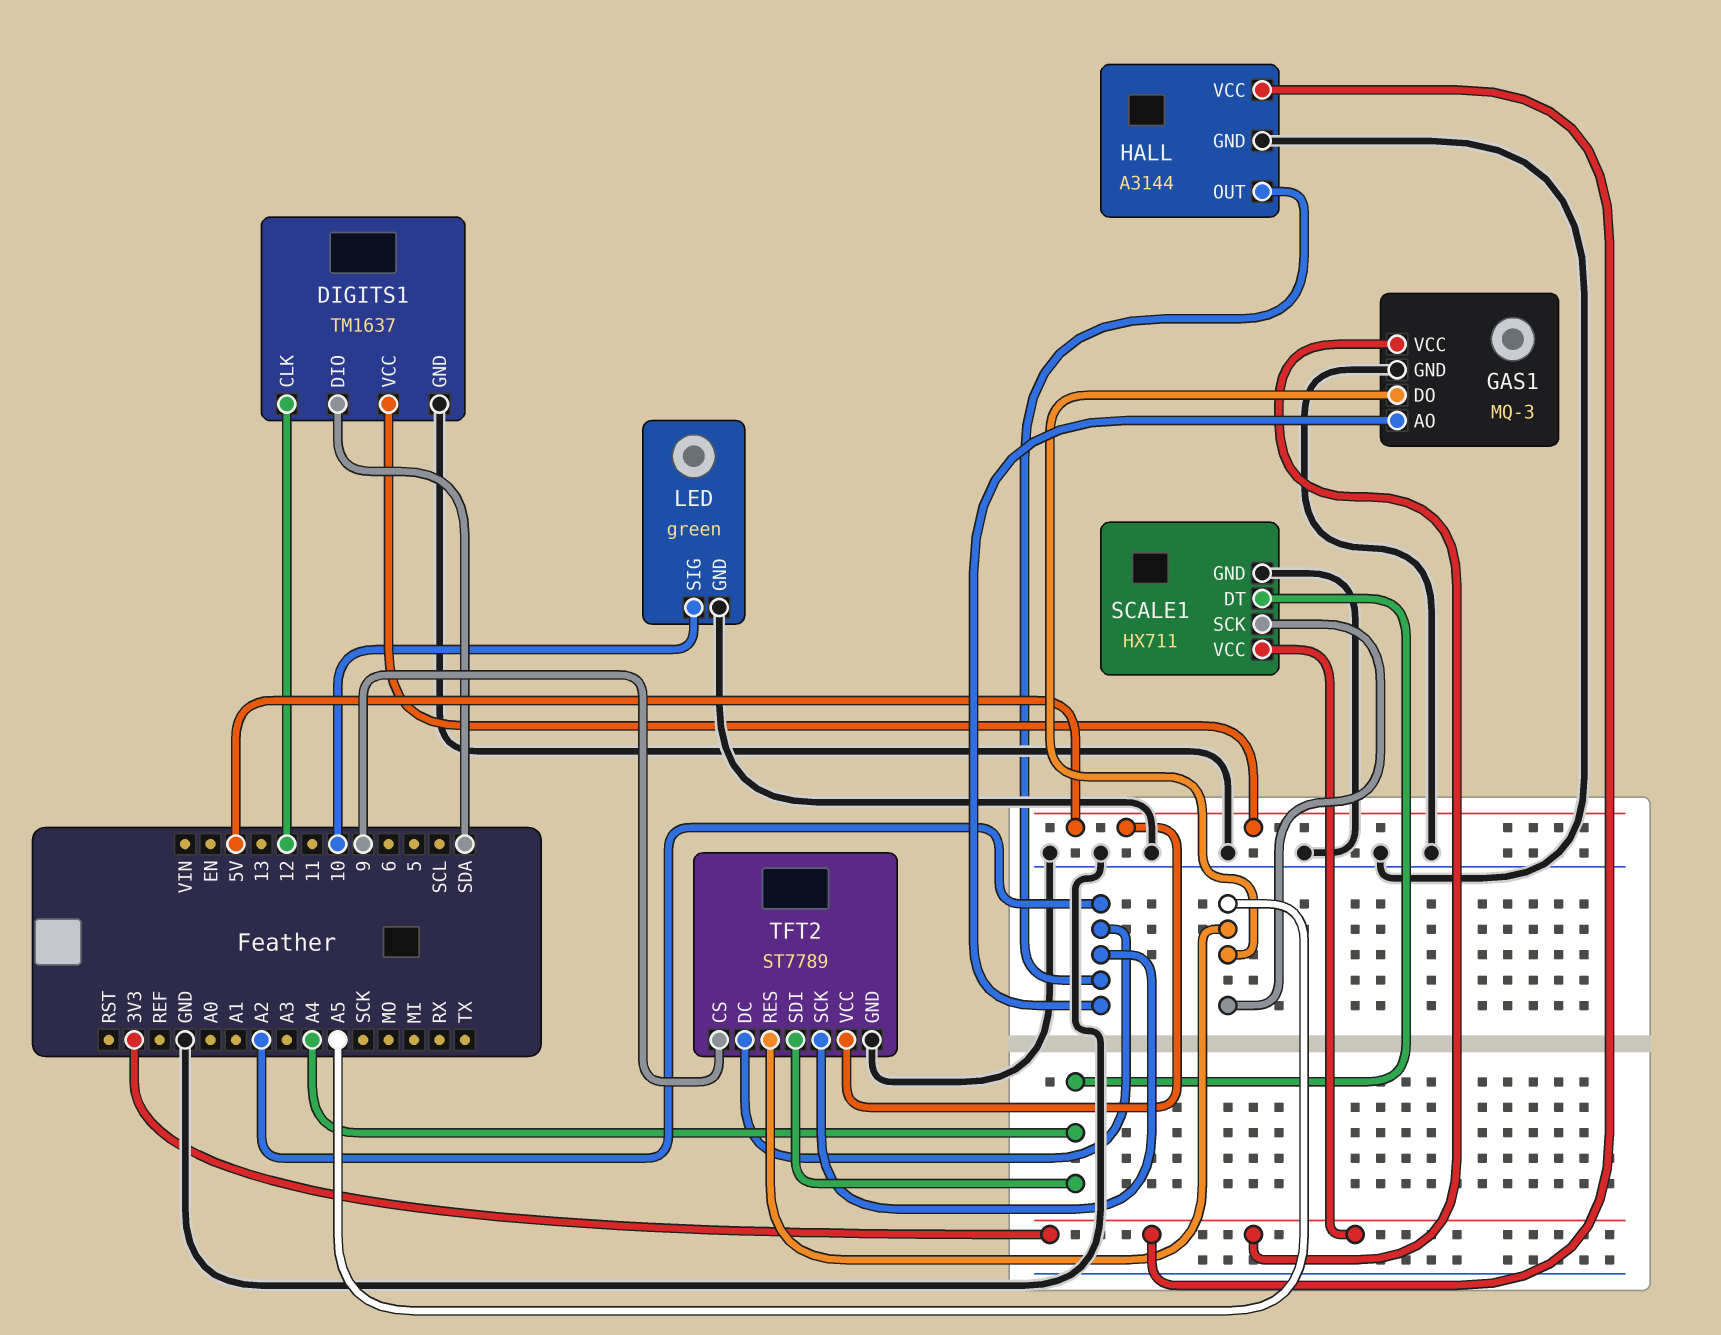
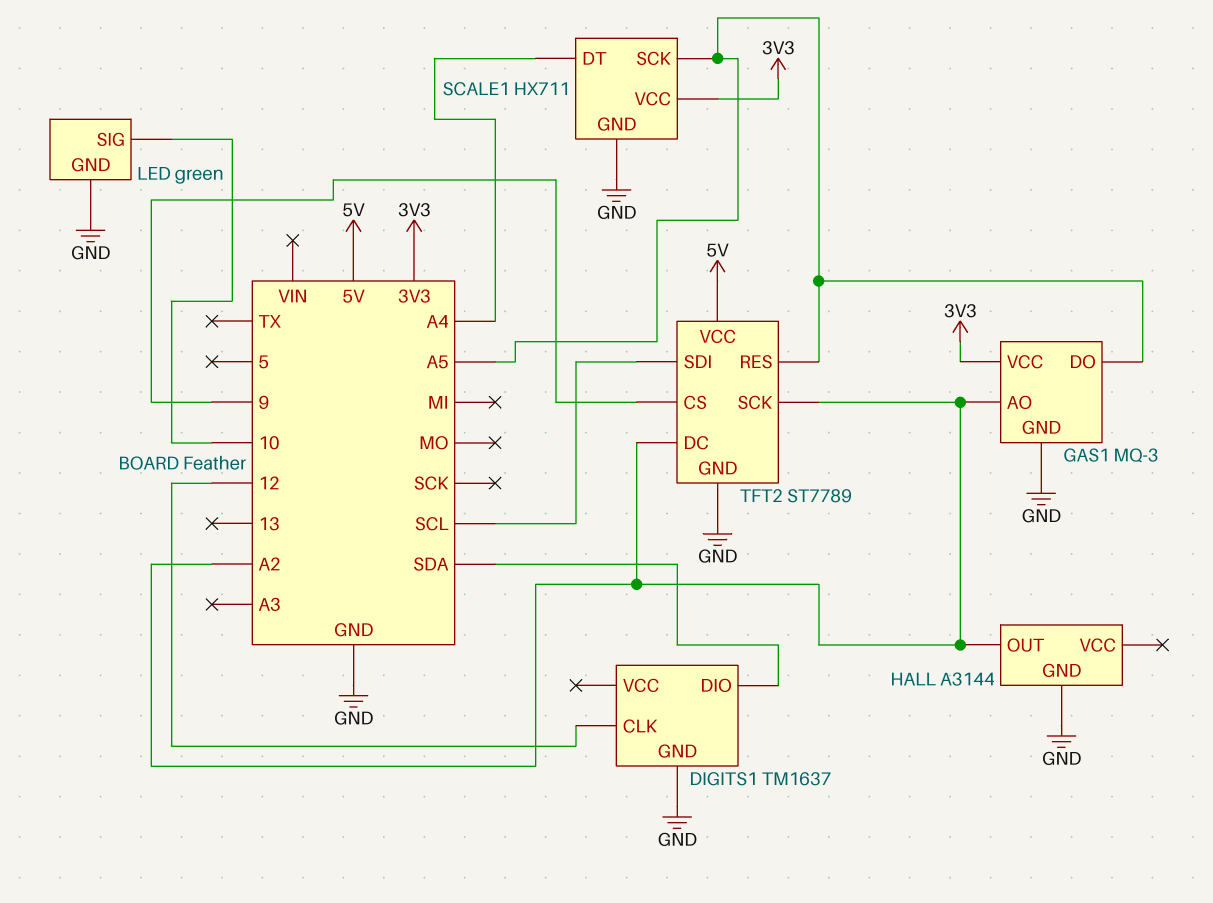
DIGITS1 pin VCC: 5V -> none
HALL pin VCC: 3V3 -> none
TFT2 pin SDI: A4 -> SCL

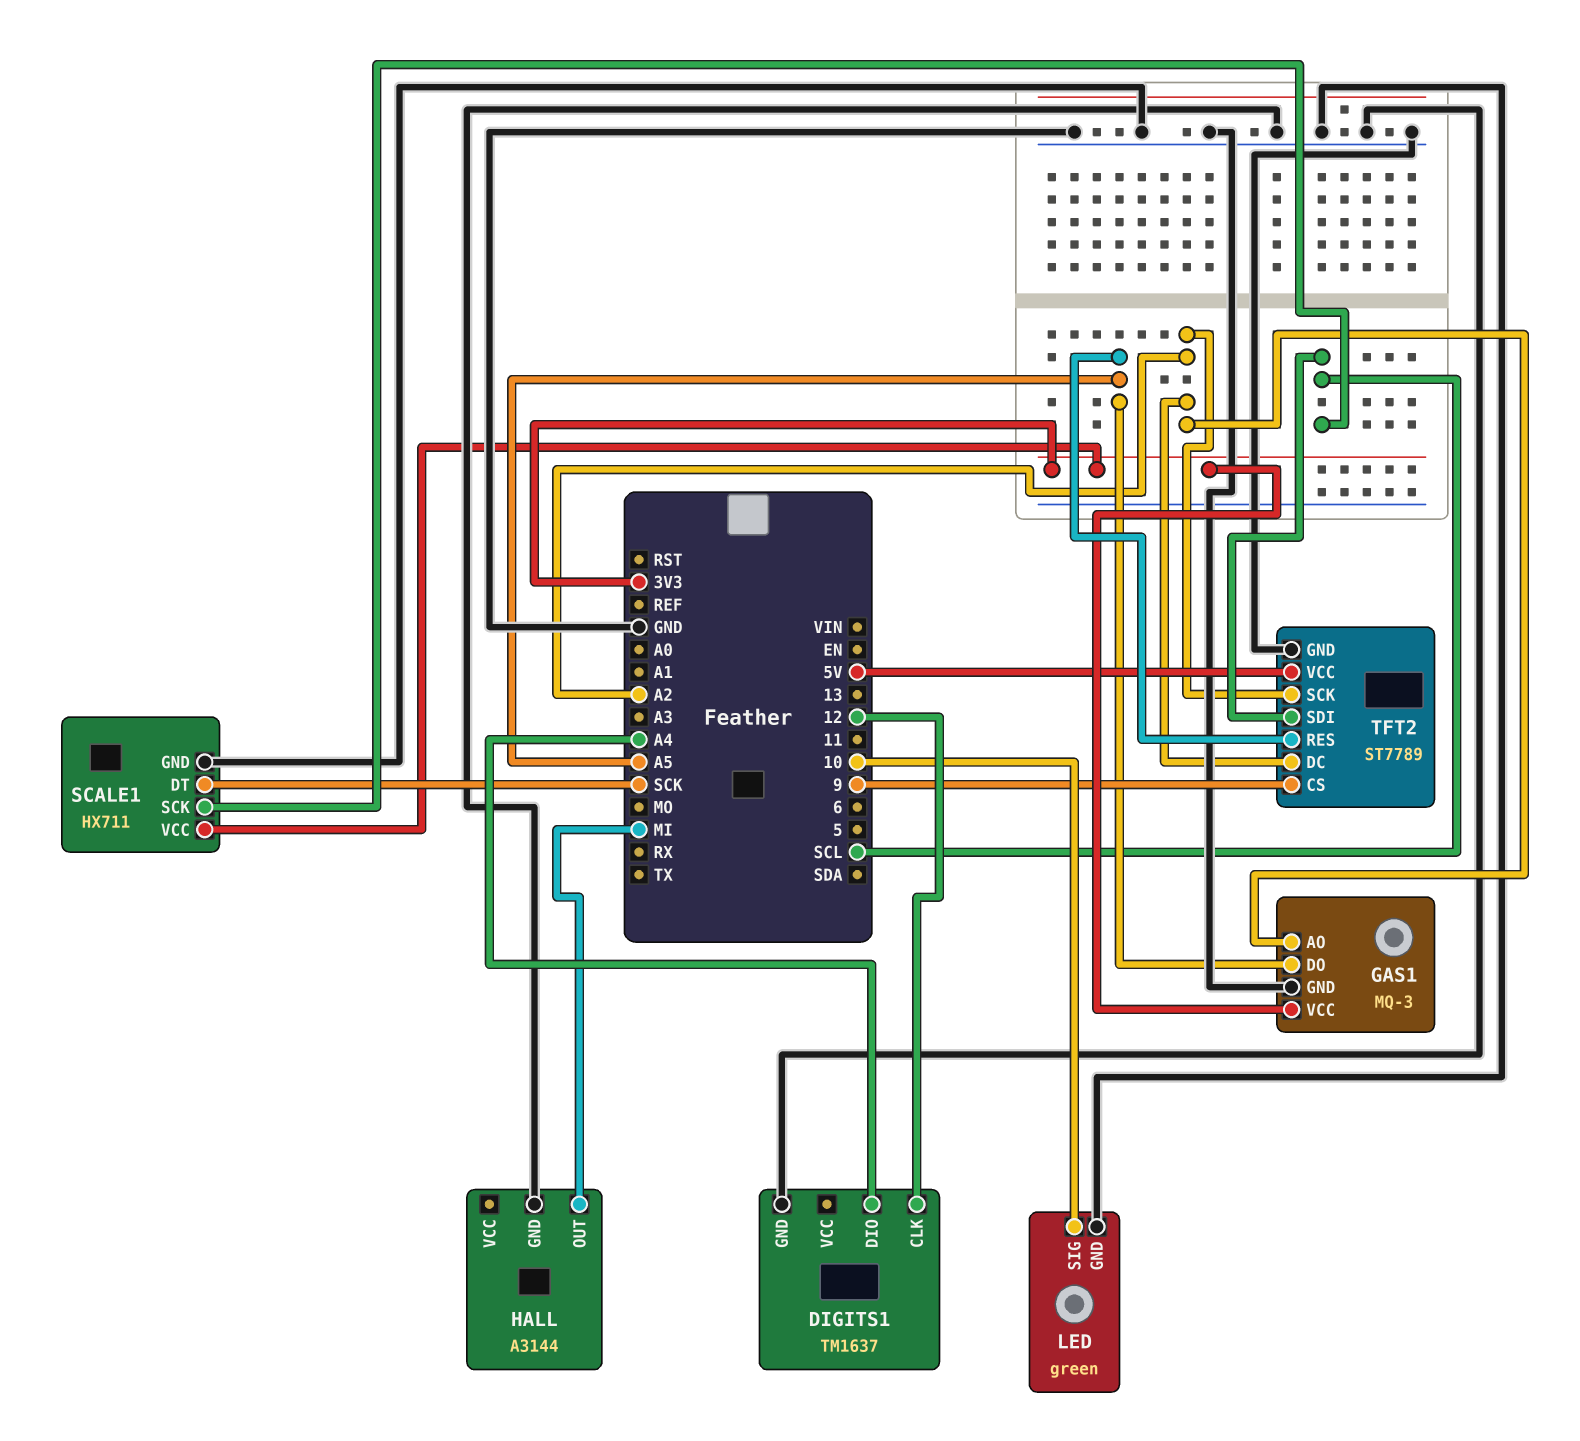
DIGITS1 pin DIO: SDA -> A4
HALL pin OUT: A2 -> MI
SCALE1 pin DT: A4 -> SCK
SCALE1 pin SCK: A5 -> SCL

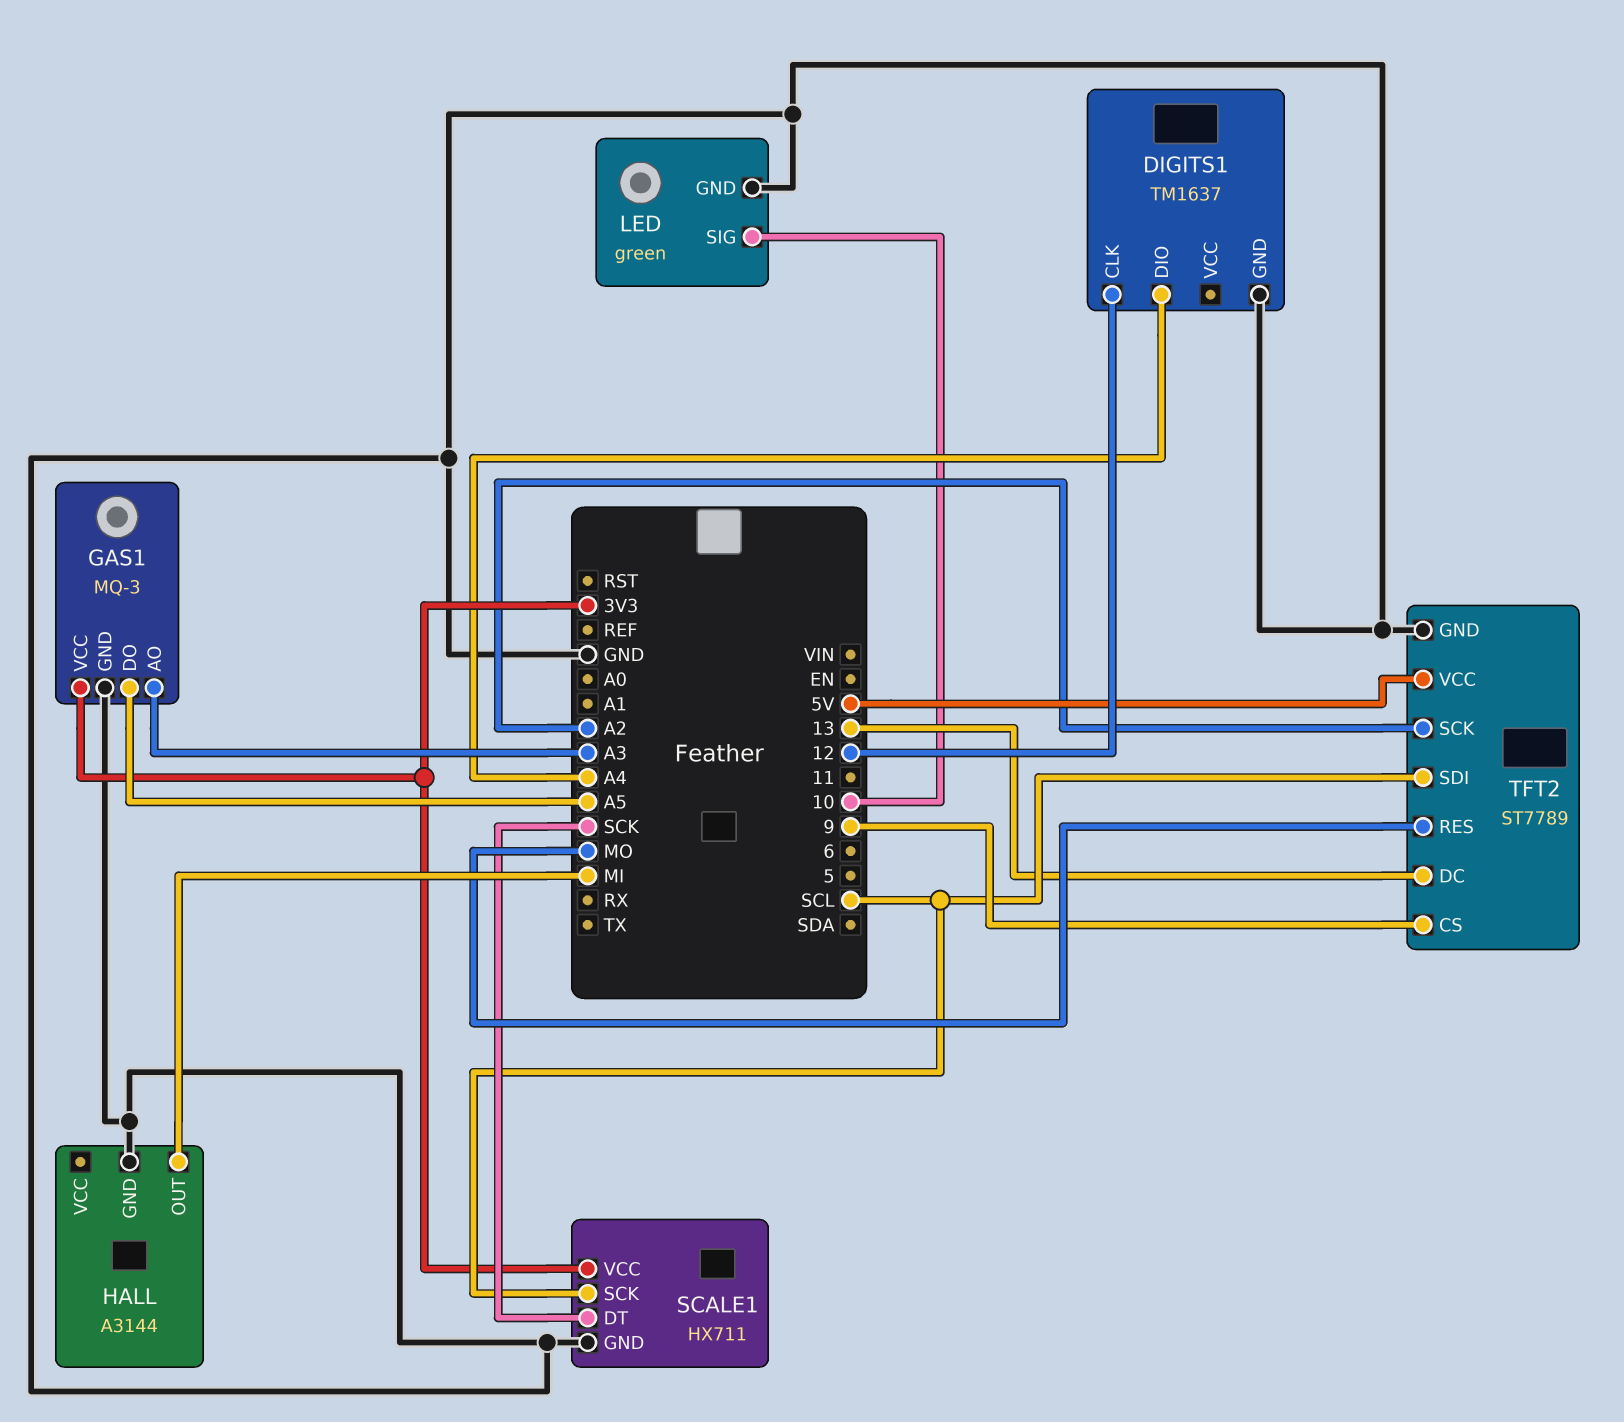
GAS1 pin AO: A2 -> A3
TFT2 pin DC: A2 -> 13
TFT2 pin RES: A5 -> MO

